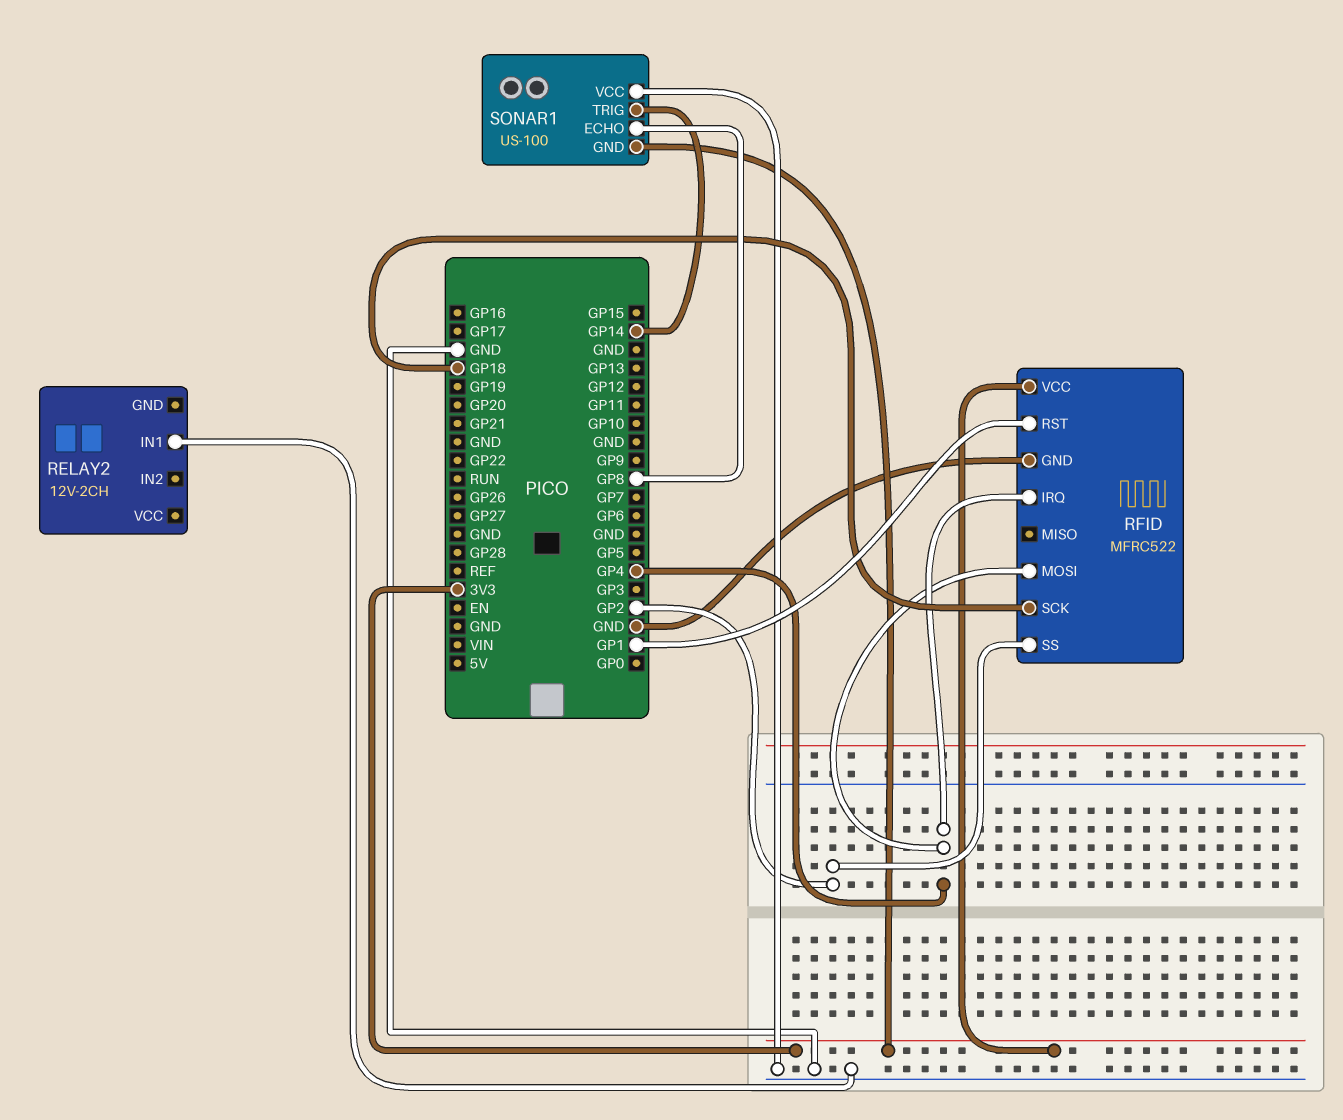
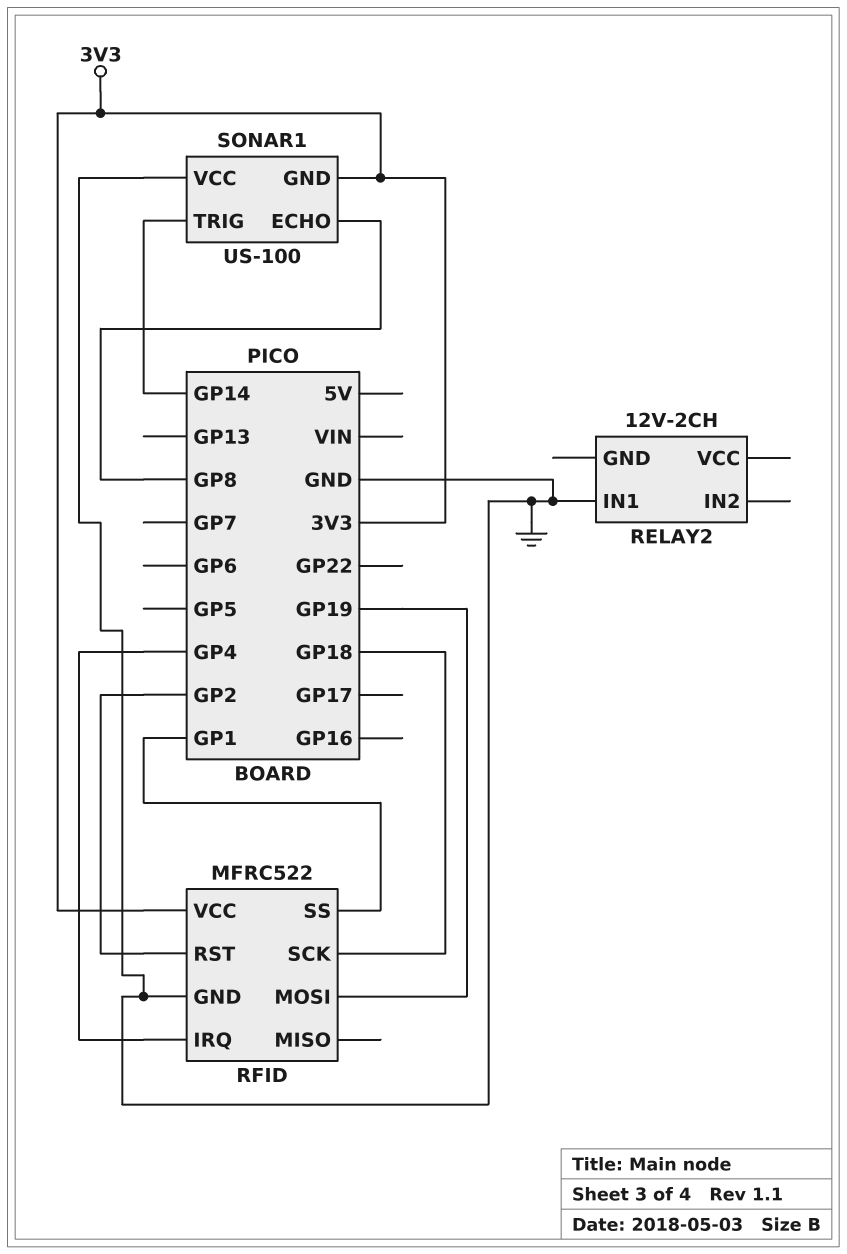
RFID pin MOSI: GP4 -> GP19
RFID pin RST: GP1 -> GP2
RFID pin SS: GP2 -> GP1

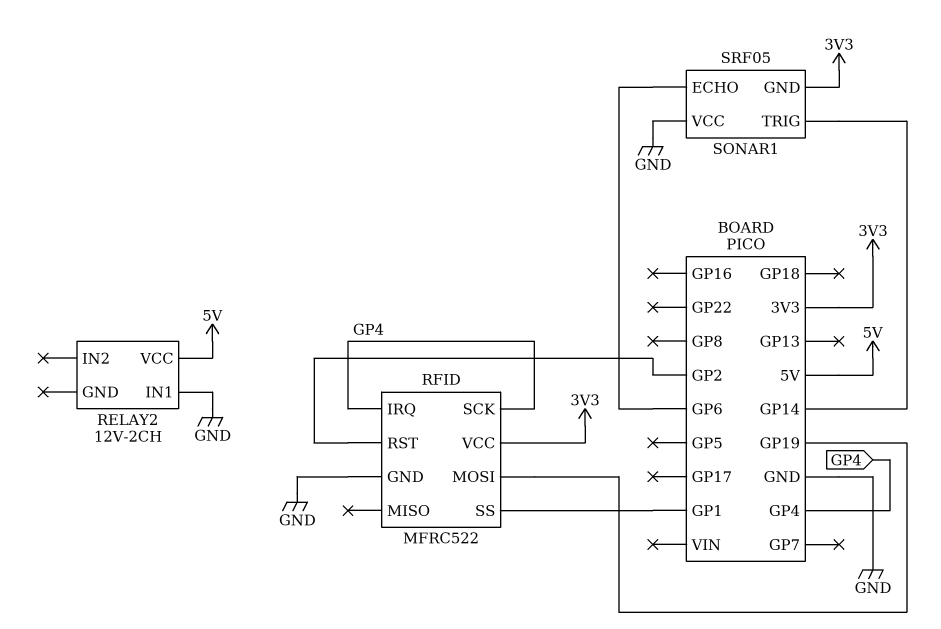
RELAY2 pin VCC: none -> 5V
RFID pin SCK: GP18 -> GP4
SONAR1: US-100 -> SRF05
SONAR1 pin ECHO: GP8 -> GP6

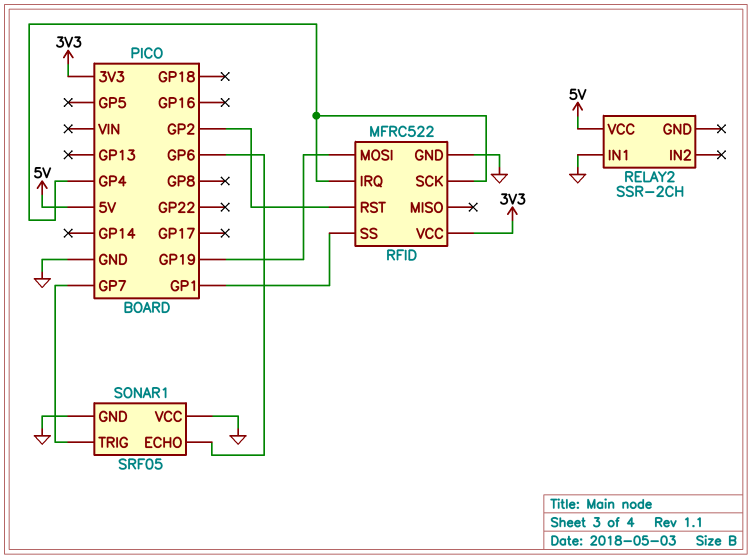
RELAY2: 12V-2CH -> SSR-2CH
SONAR1 pin GND: 3V3 -> GND
SONAR1 pin TRIG: GP14 -> GP7

